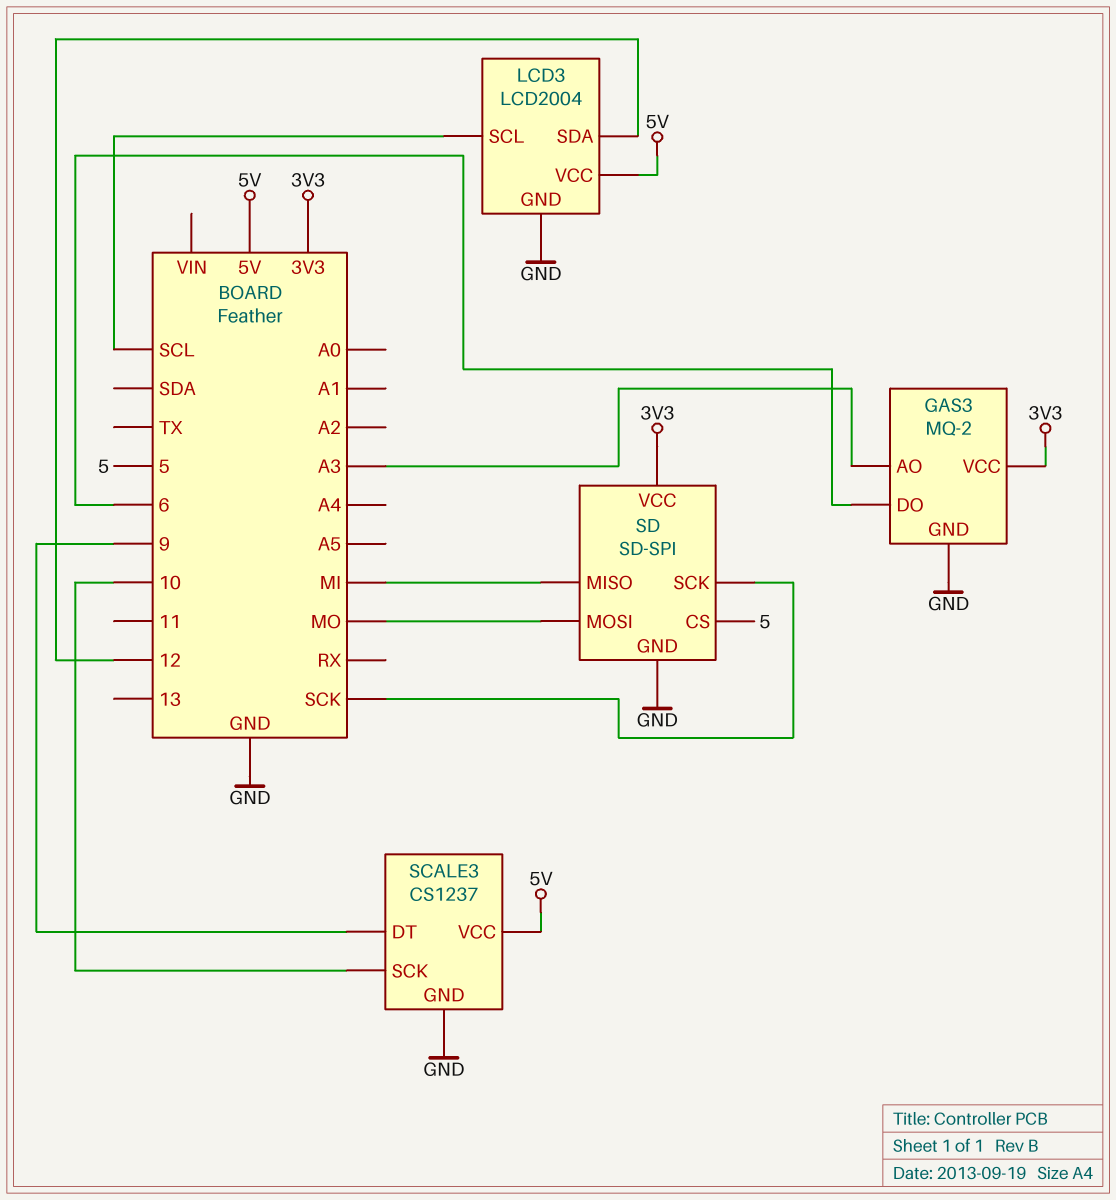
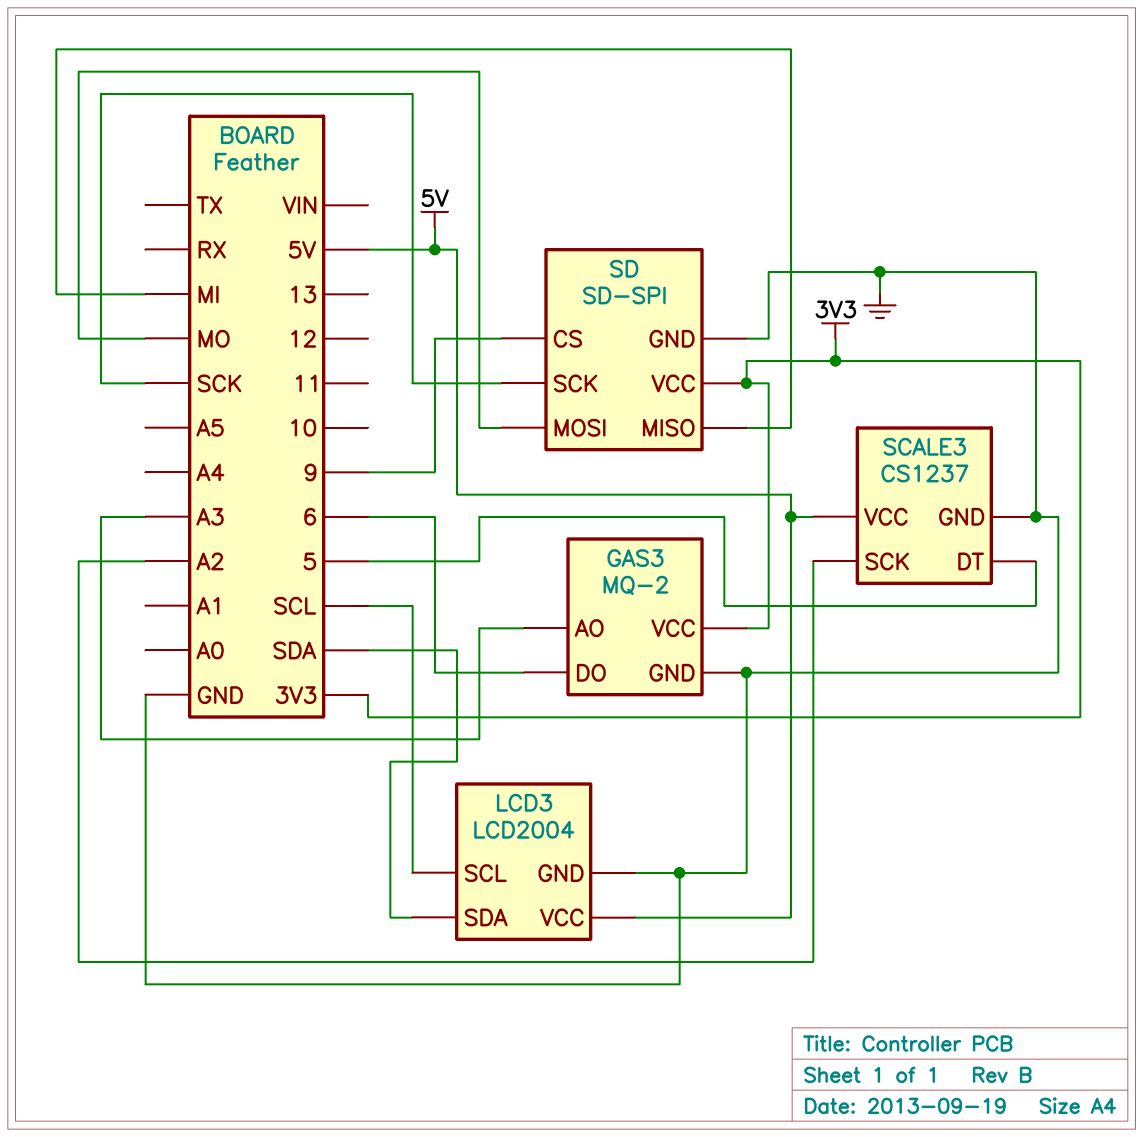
LCD3 pin SDA: 12 -> SDA
SCALE3 pin DT: 9 -> 5
SCALE3 pin SCK: 10 -> A2
SD pin CS: 5 -> 9

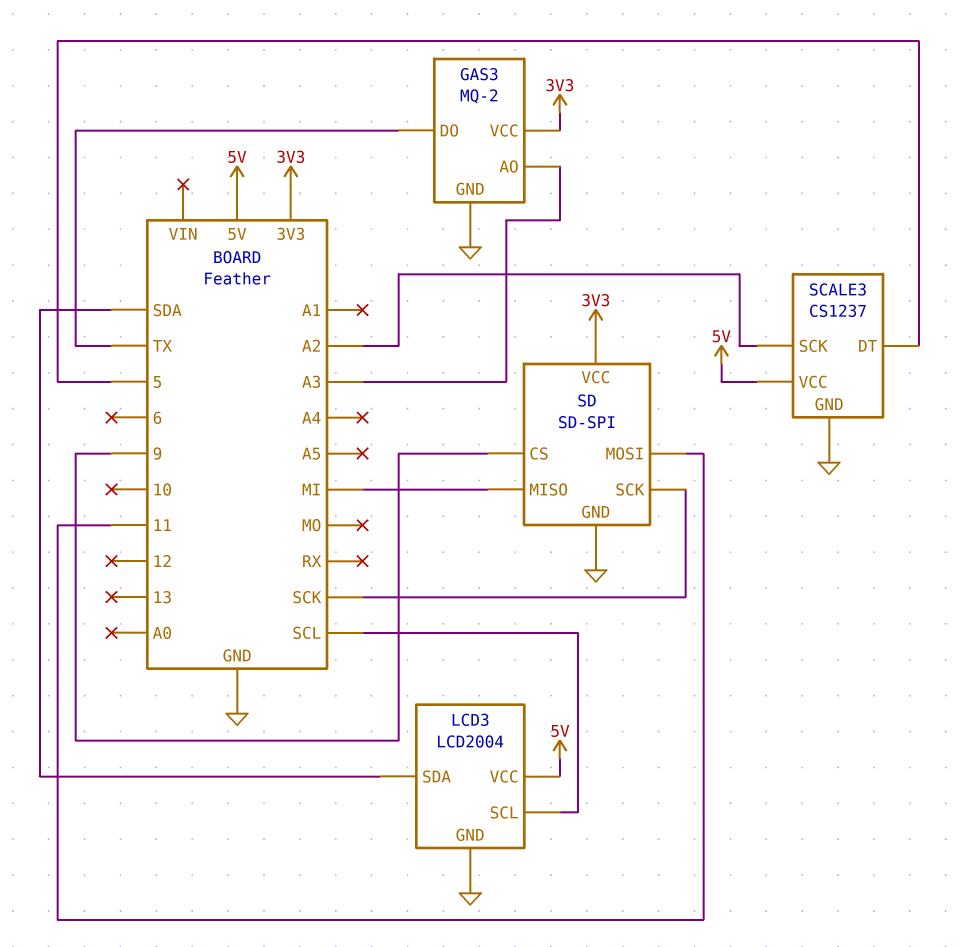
GAS3 pin DO: 6 -> TX
SD pin MOSI: MO -> 11

